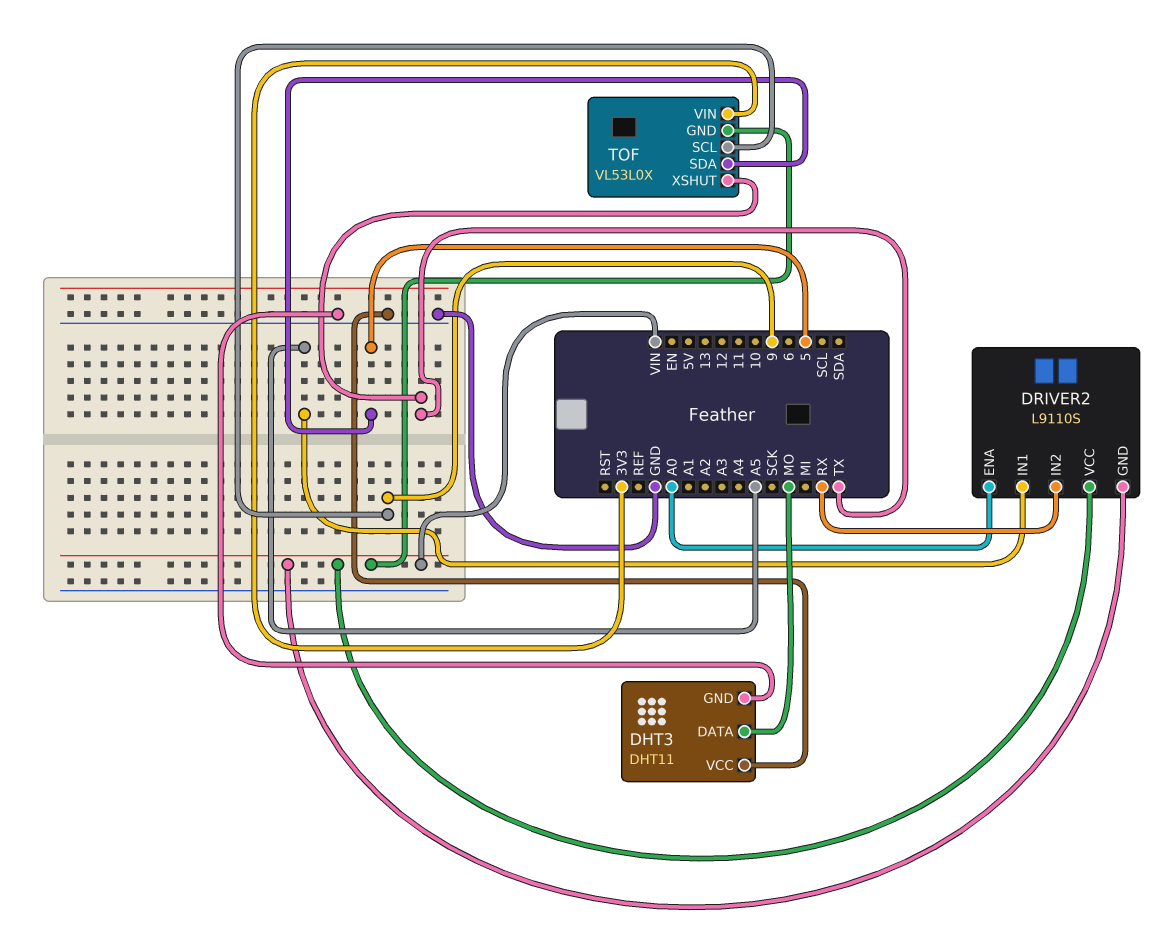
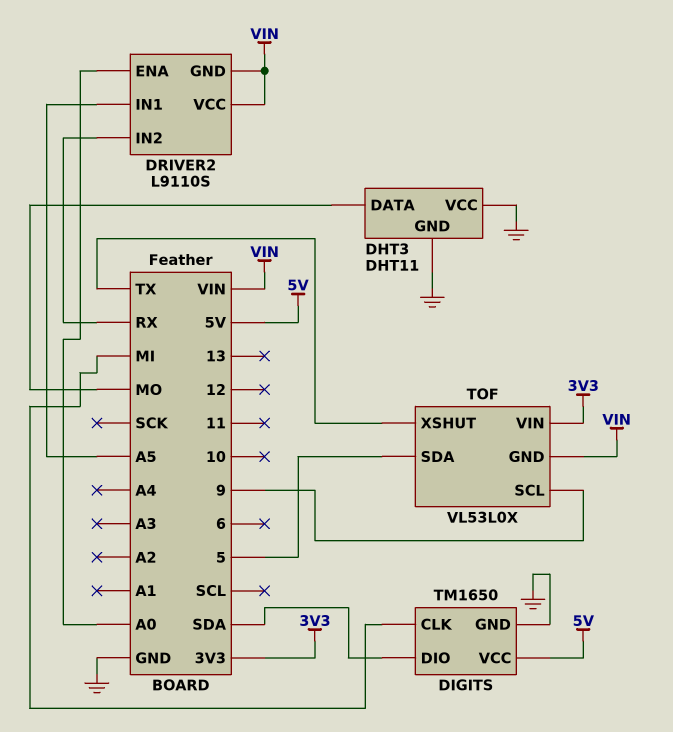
DIGITS: none -> TM1650
DIGITS pin CLK: none -> MI
DIGITS pin DIO: none -> SDA
DIGITS pin GND: none -> GND
DIGITS pin VCC: none -> 5V

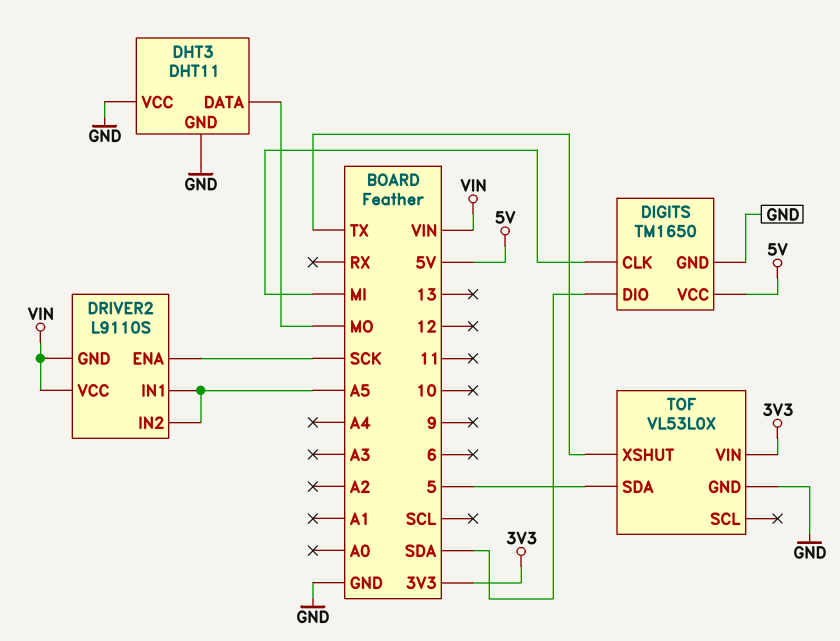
DRIVER2 pin ENA: A0 -> SCK
DRIVER2 pin IN2: RX -> A5
TOF pin GND: VIN -> GND
TOF pin SCL: 9 -> none

